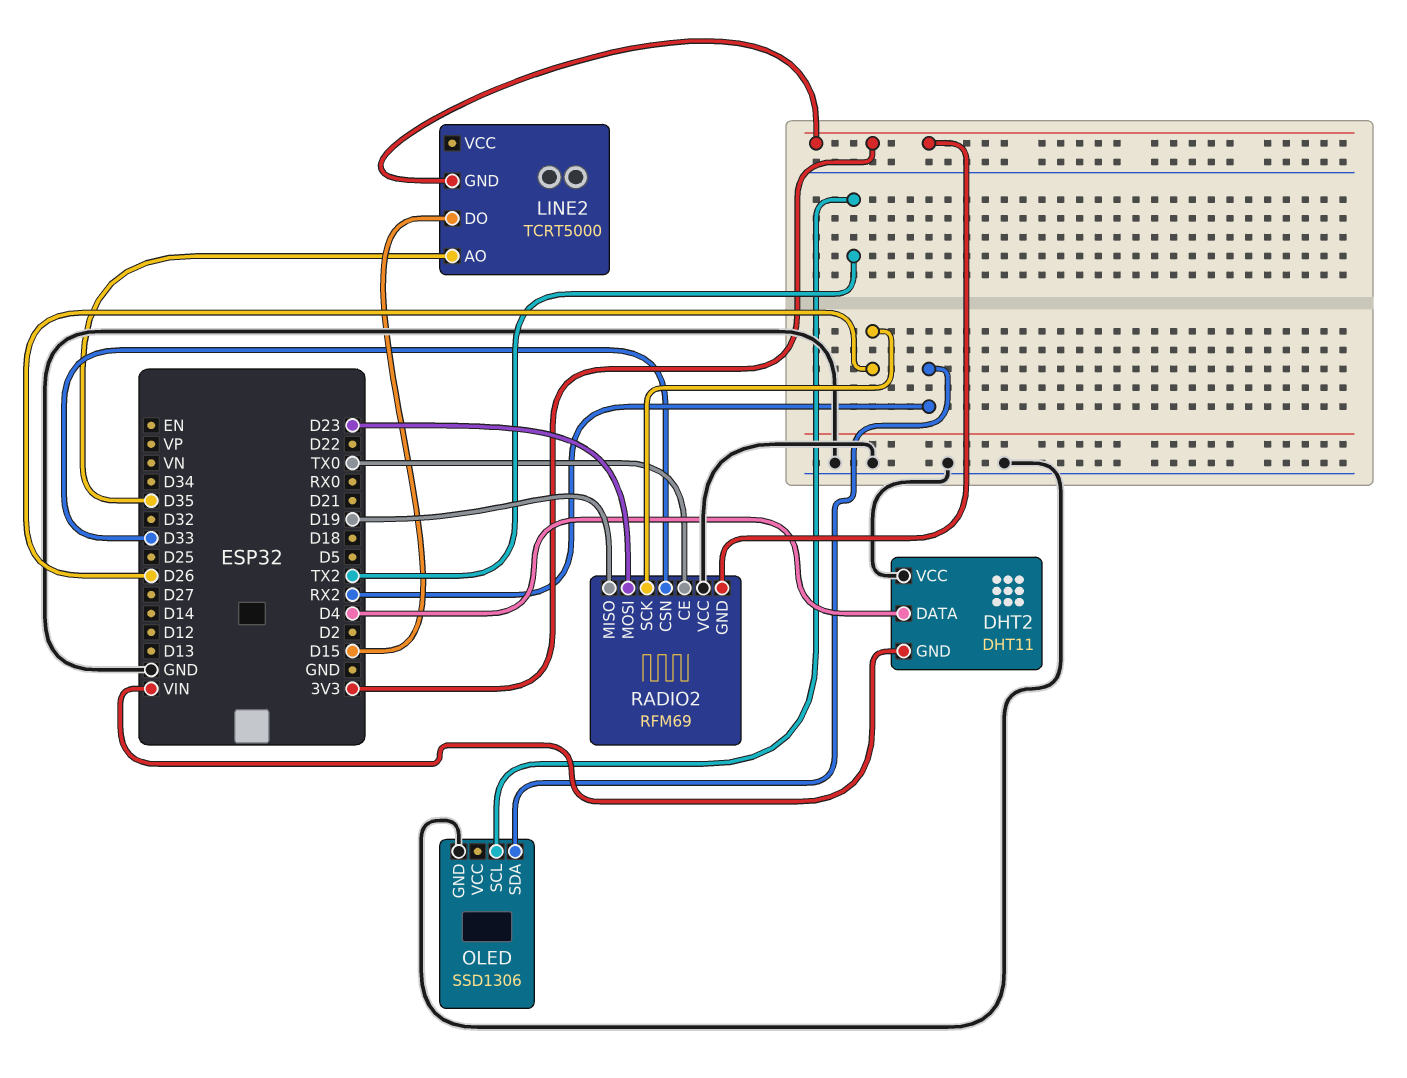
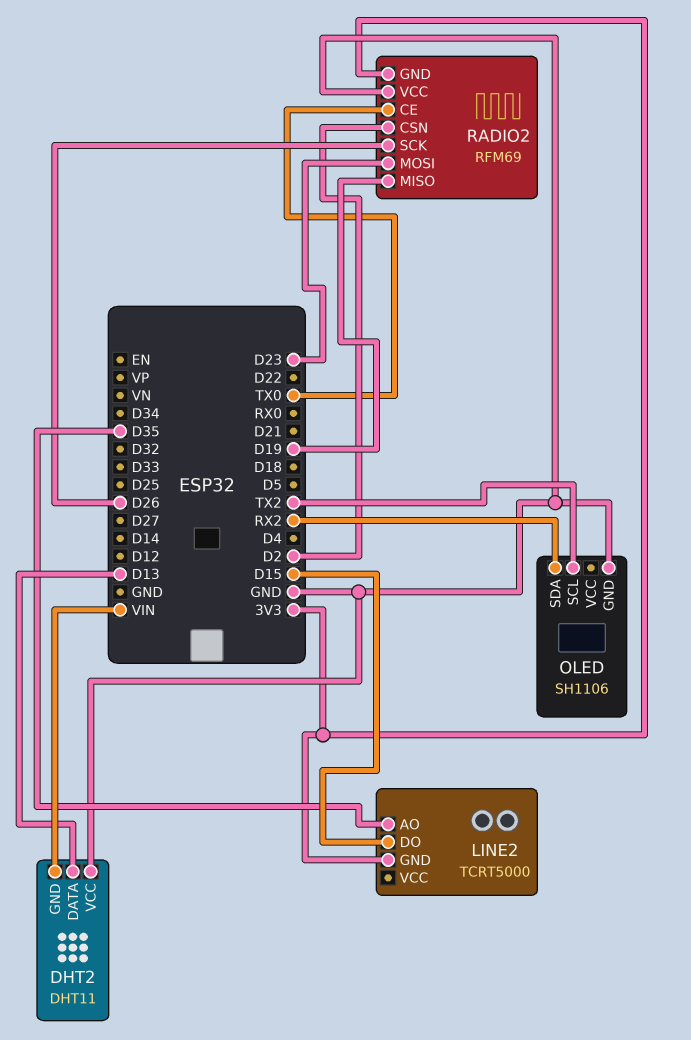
DHT2 pin DATA: D4 -> D13
OLED: SSD1306 -> SH1106
RADIO2 pin CSN: D33 -> D2

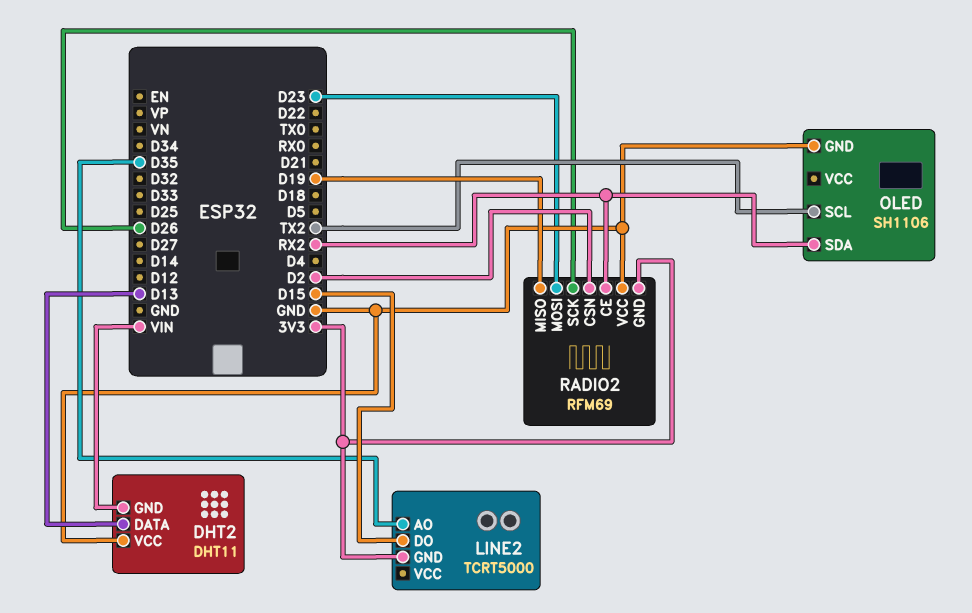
RADIO2 pin CE: TX0 -> RX2

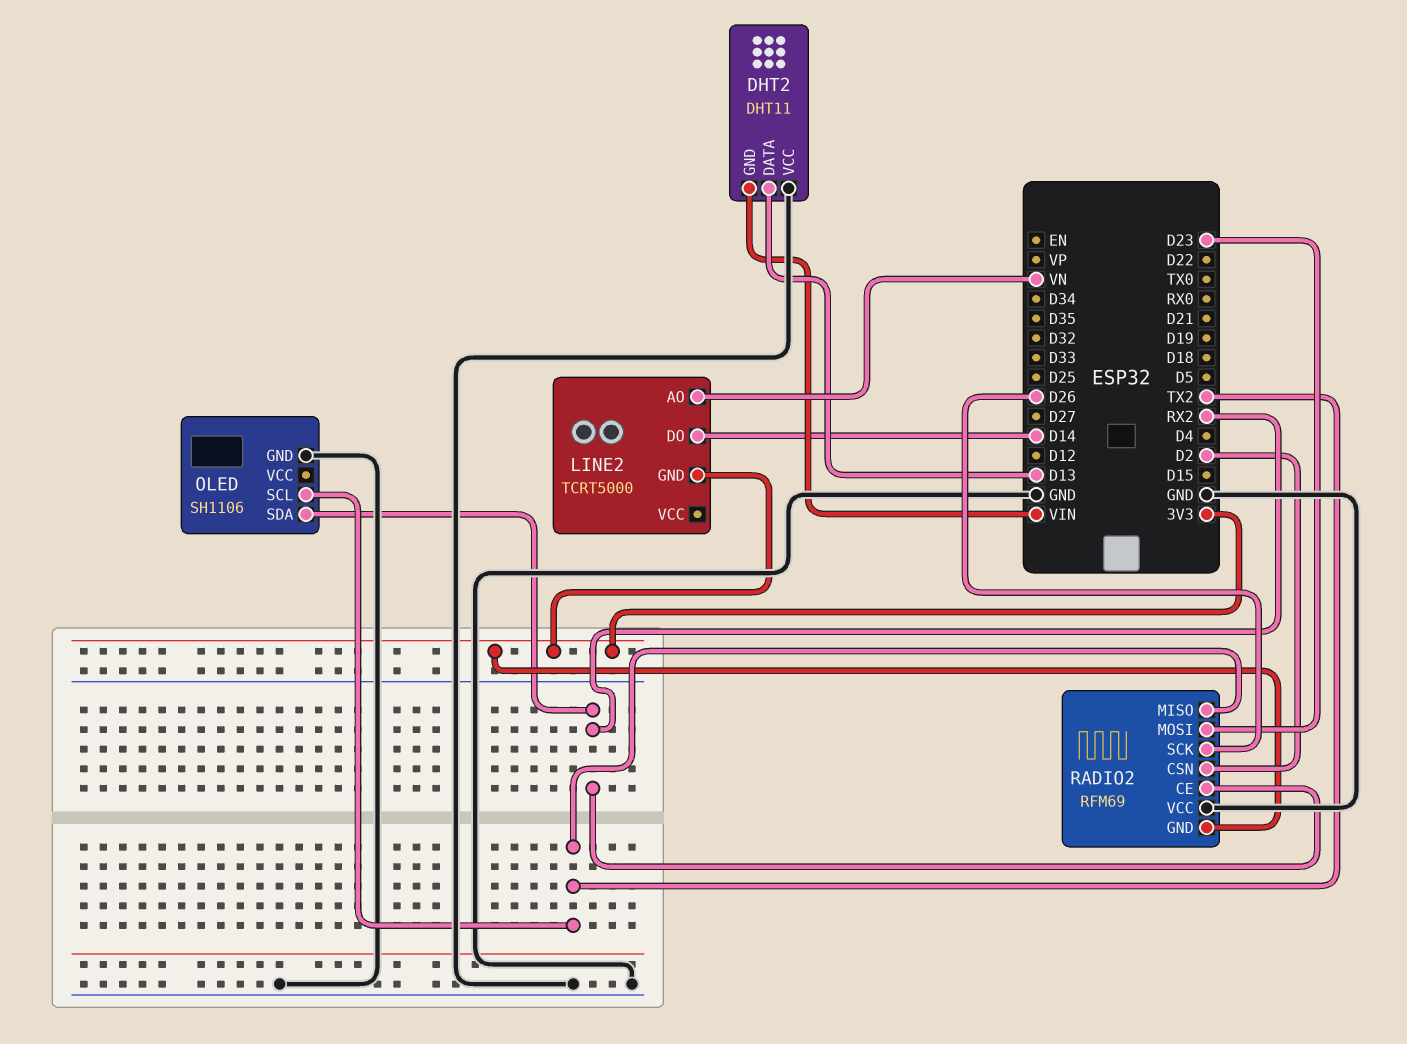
LINE2 pin AO: D35 -> VN
LINE2 pin DO: D15 -> D14
RADIO2 pin MISO: D19 -> TX2

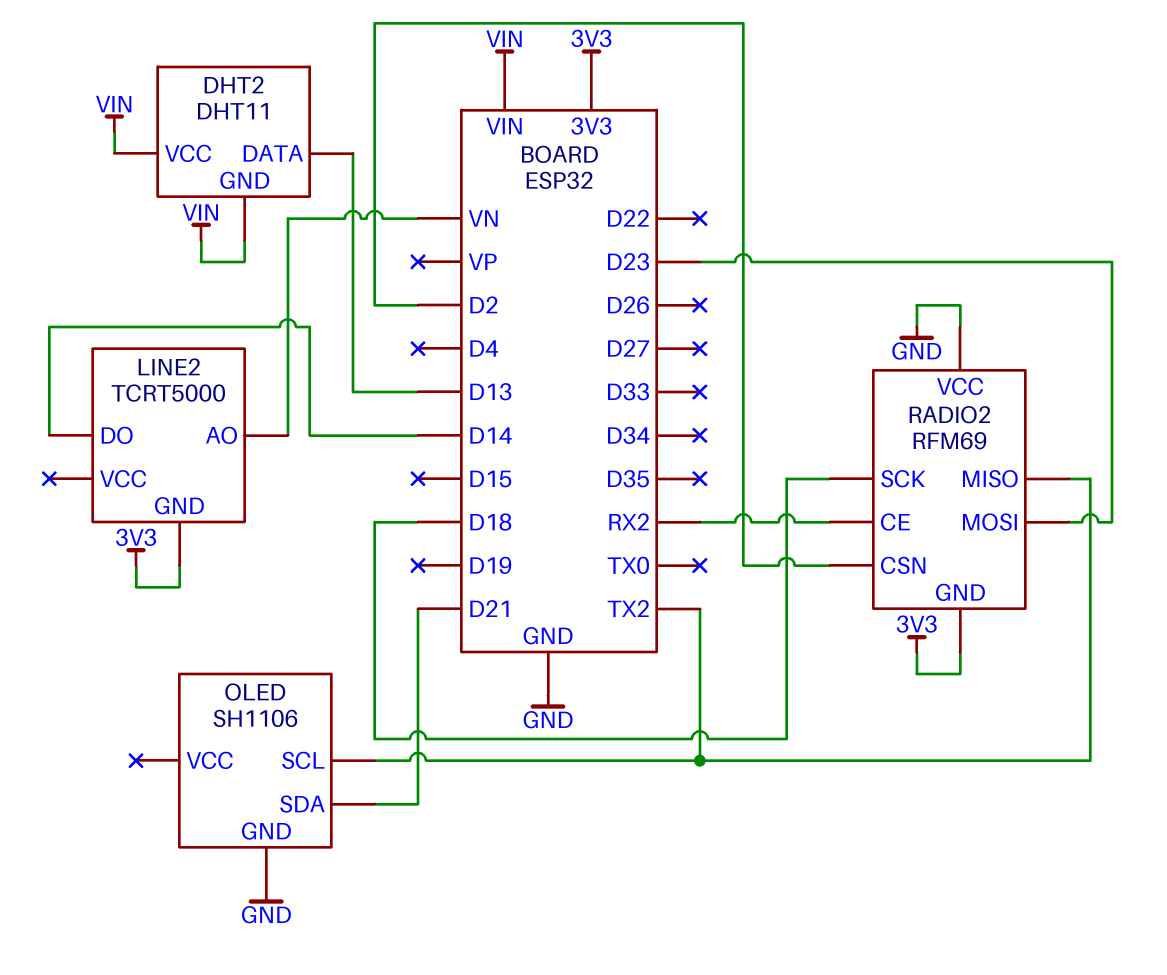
DHT2 pin VCC: GND -> VIN
OLED pin SDA: RX2 -> D21
RADIO2 pin SCK: D26 -> D18

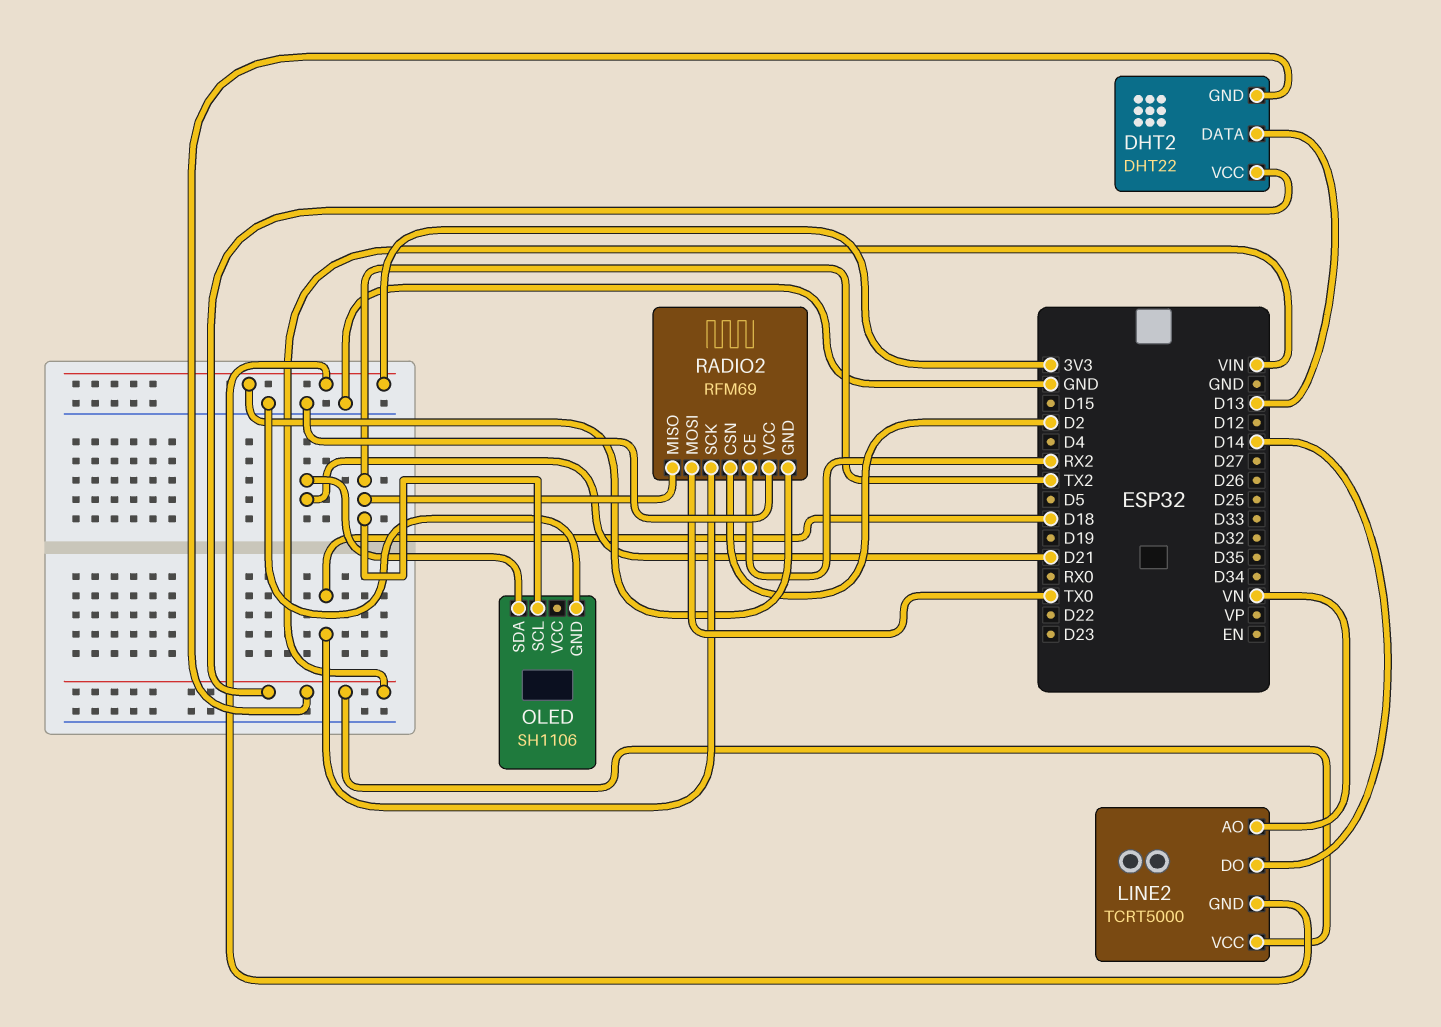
DHT2: DHT11 -> DHT22
LINE2 pin VCC: none -> VIN
RADIO2 pin MOSI: D23 -> TX0

